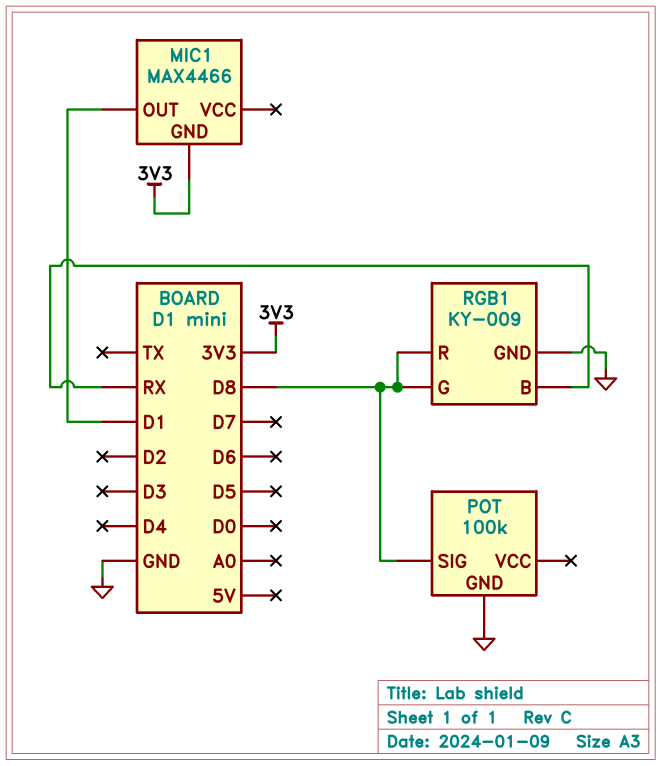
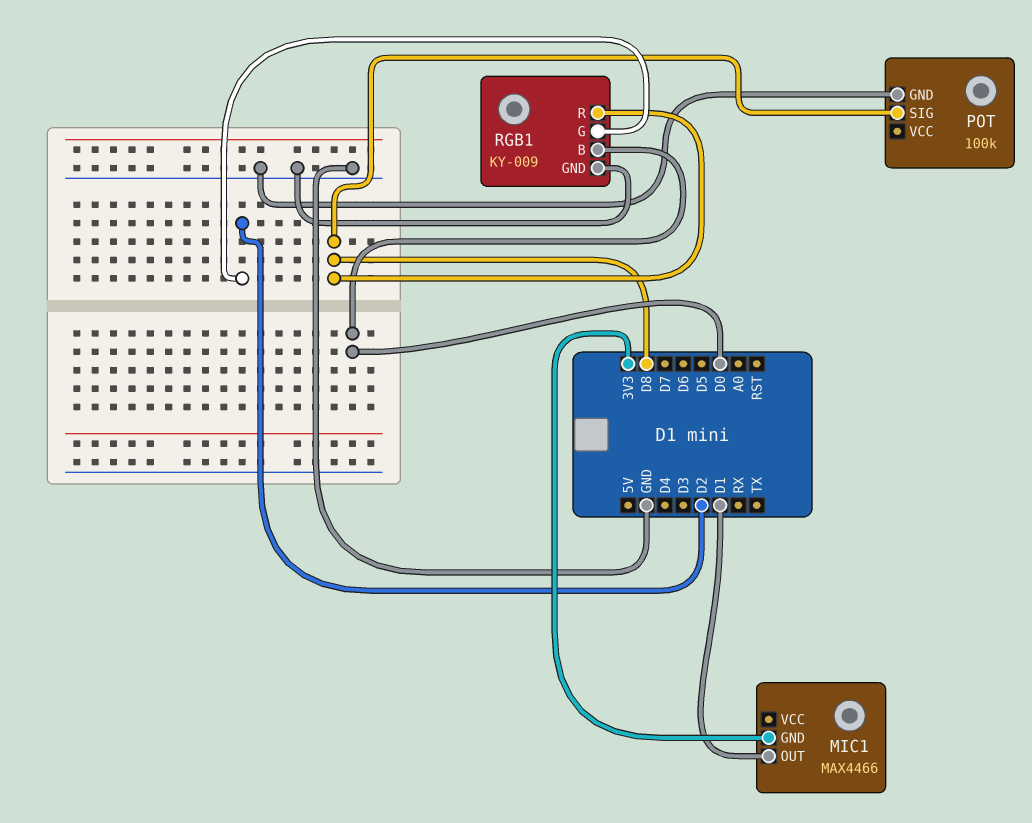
RGB1 pin B: RX -> D0
RGB1 pin G: D8 -> D2

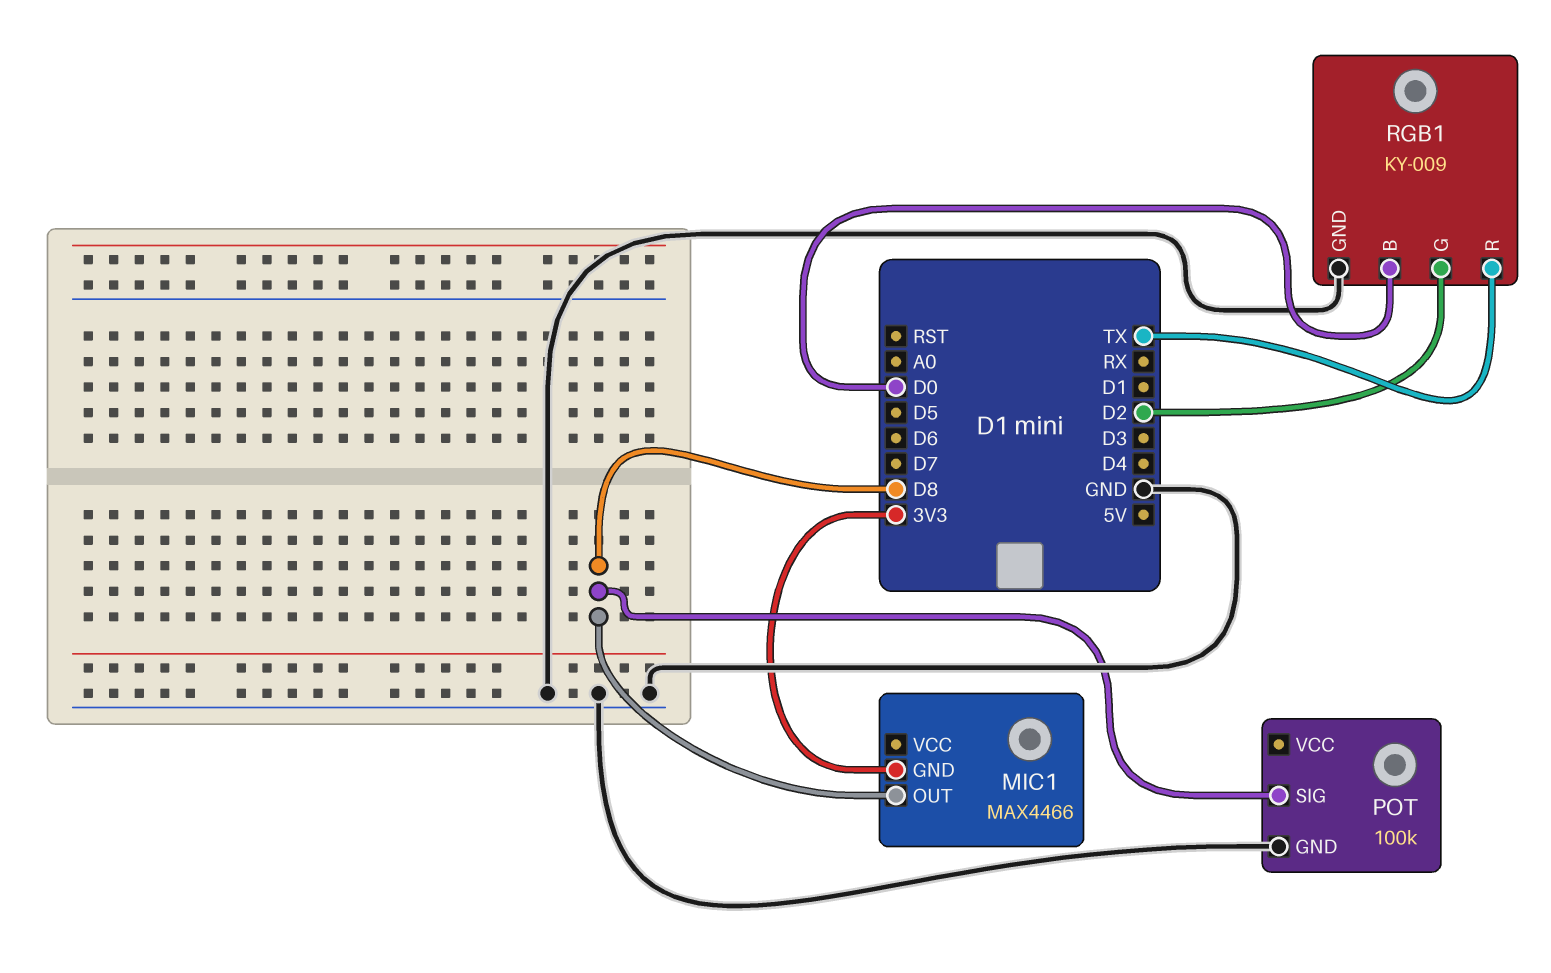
MIC1 pin OUT: D1 -> D8
RGB1 pin R: D8 -> TX

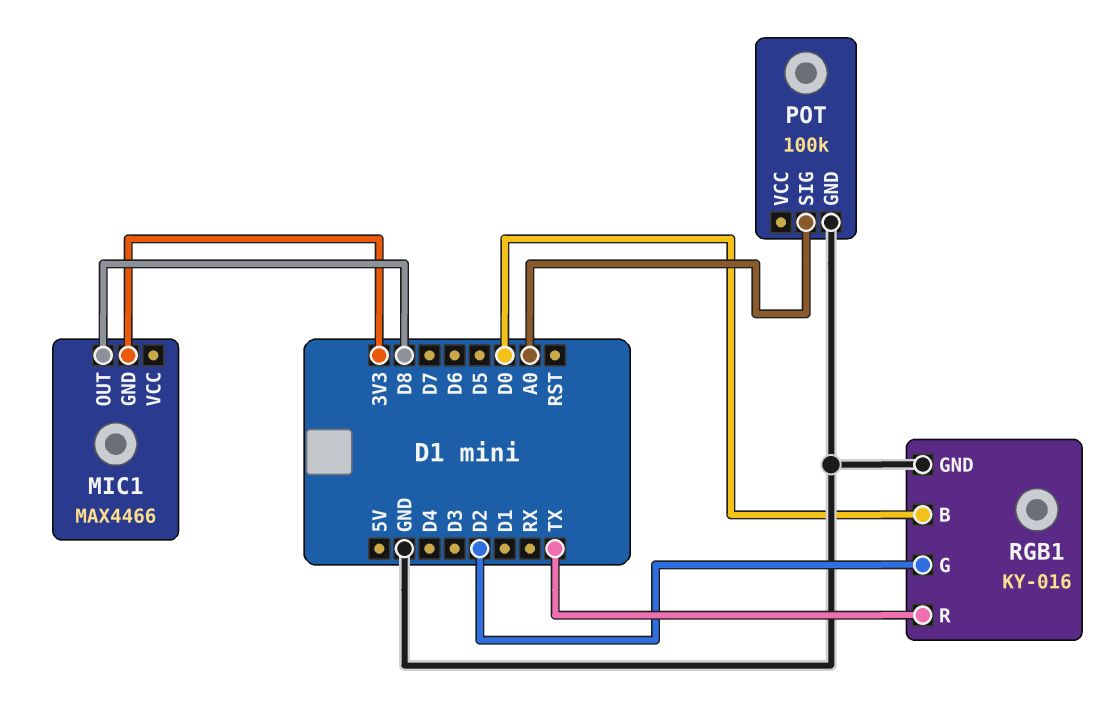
POT pin SIG: D8 -> A0
RGB1: KY-009 -> KY-016

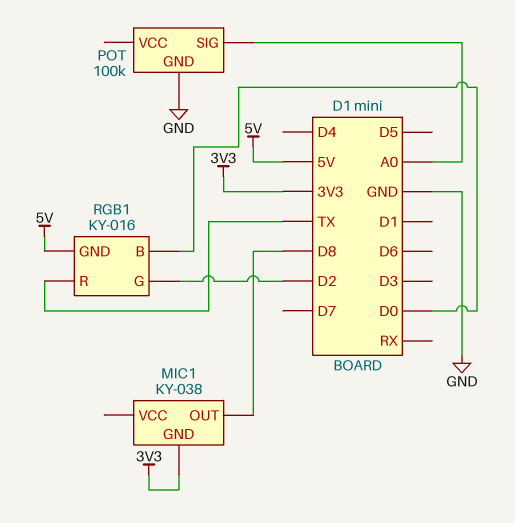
MIC1: MAX4466 -> KY-038
RGB1 pin GND: GND -> 5V

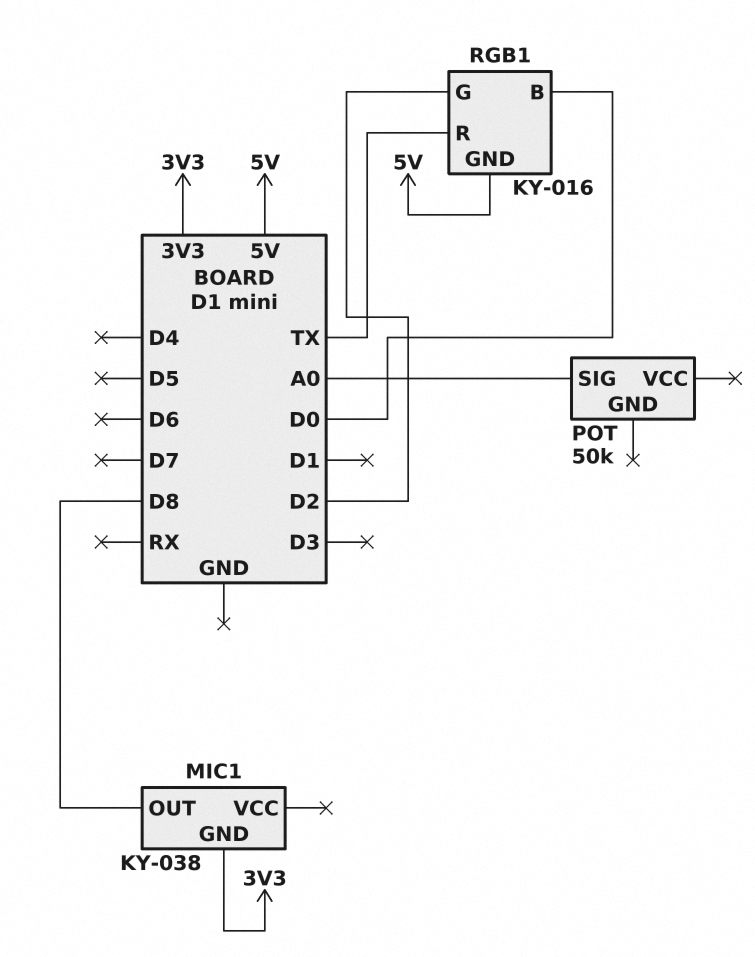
POT: 100k -> 50k
POT pin GND: GND -> none

